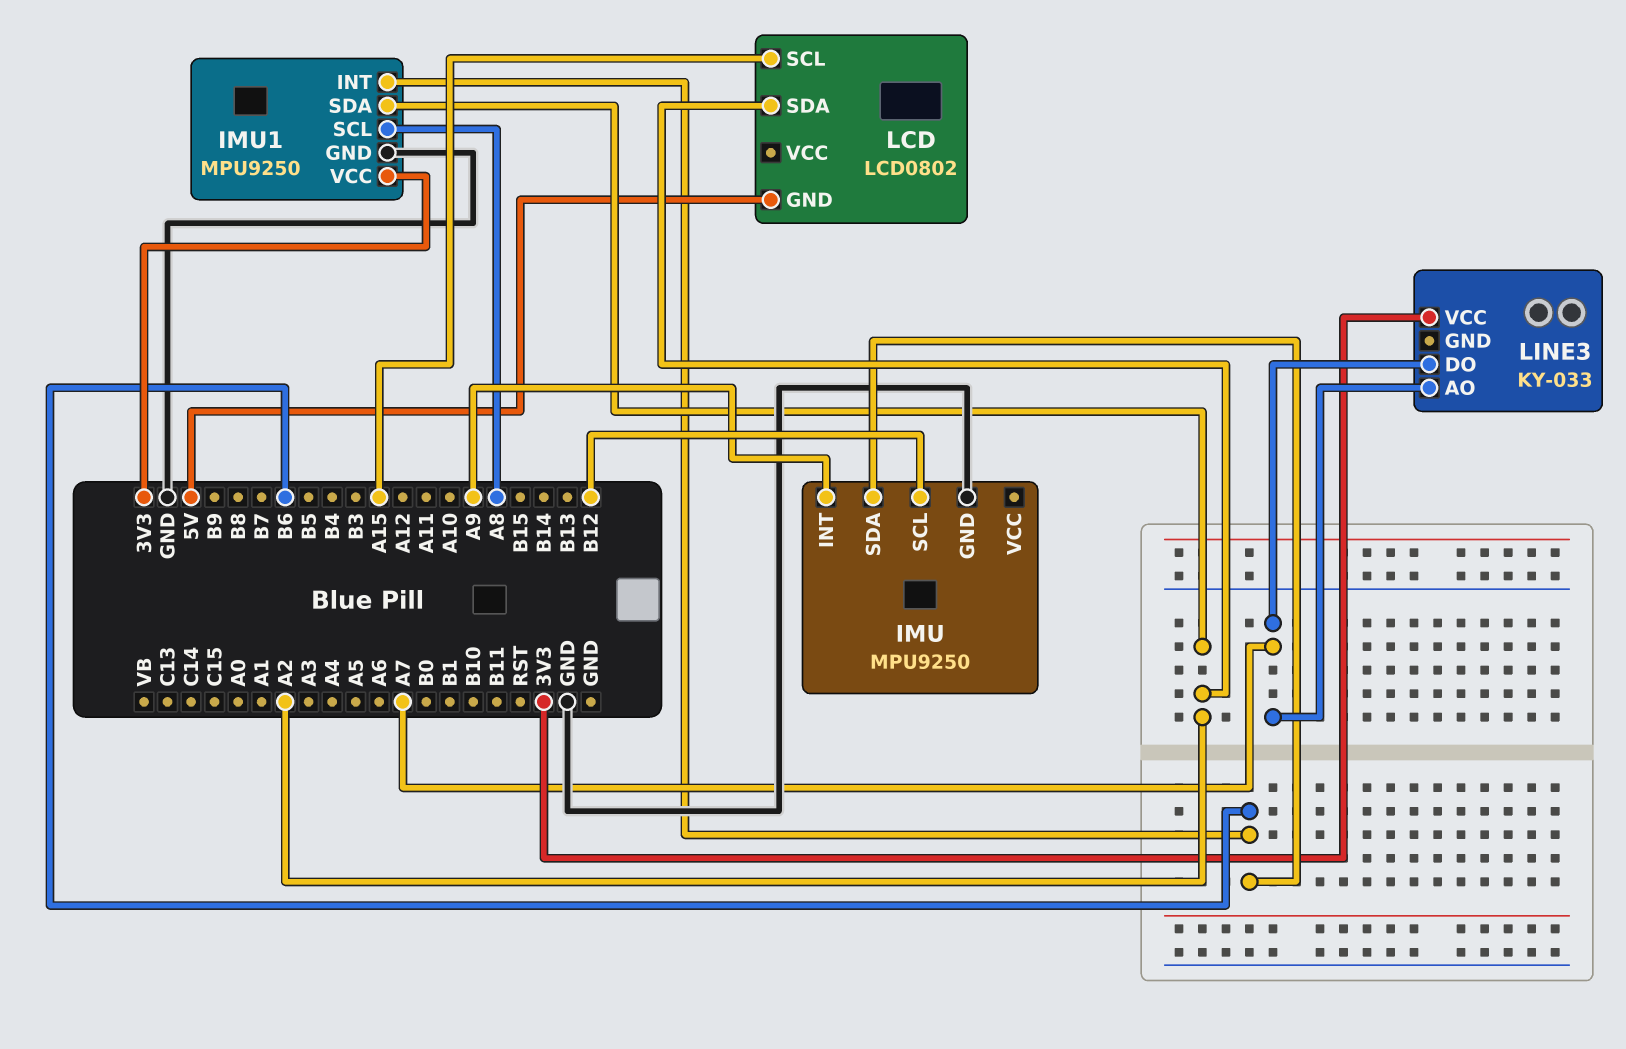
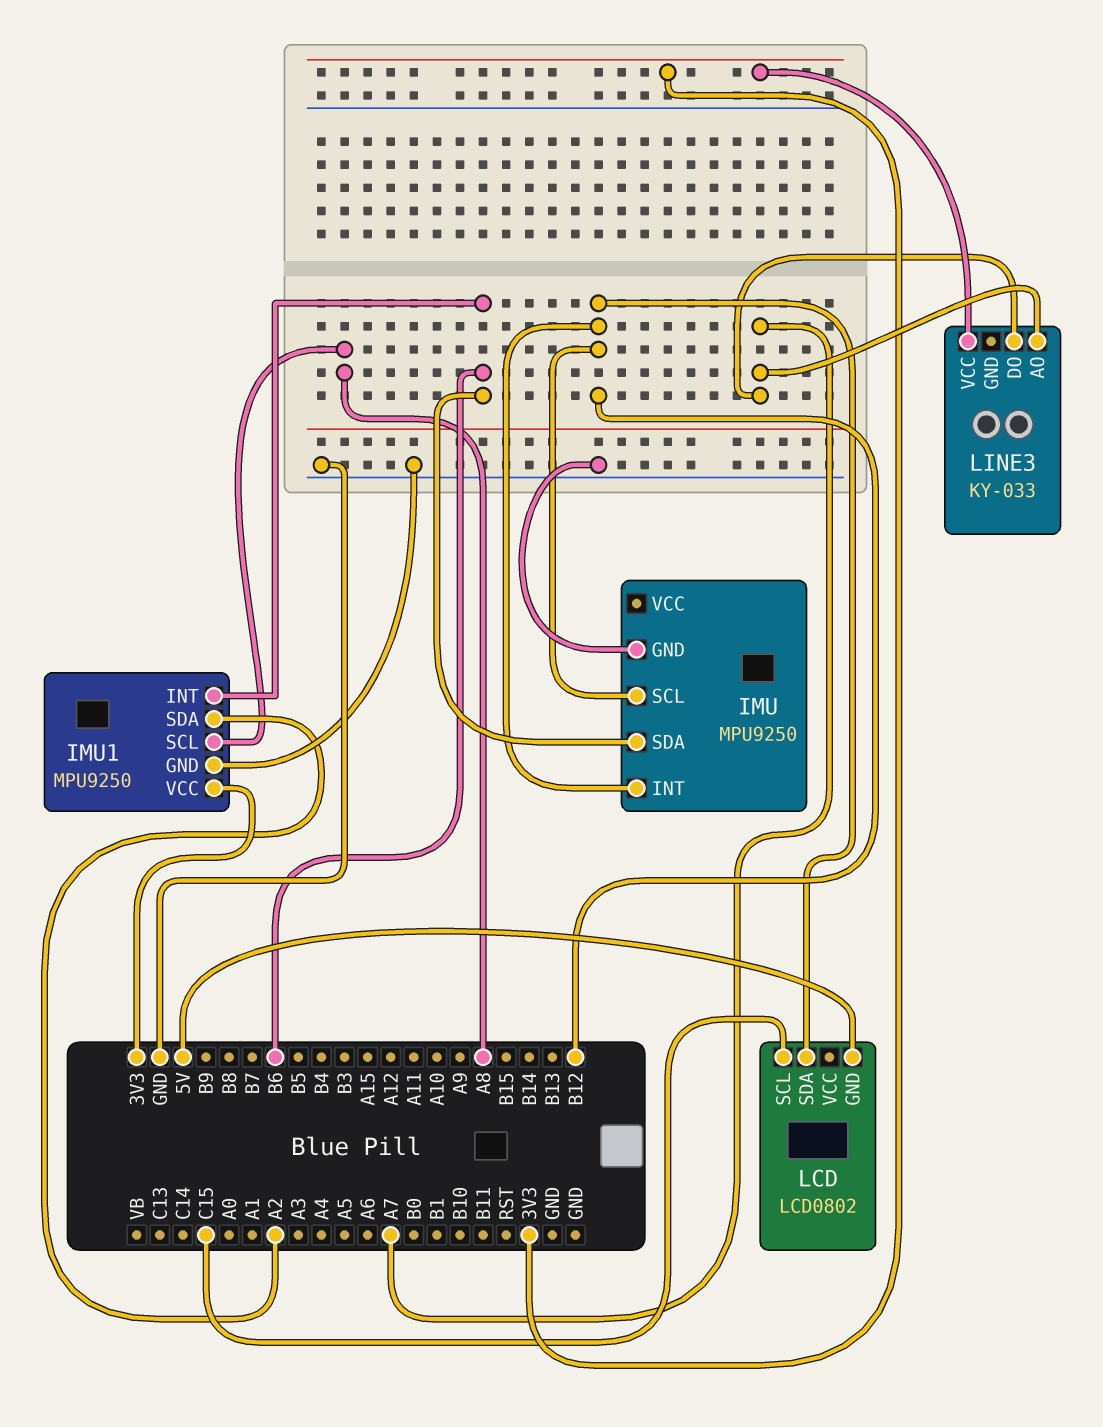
IMU pin INT: A9 -> B12
LCD pin SCL: A15 -> C15
LCD pin SDA: A2 -> B12

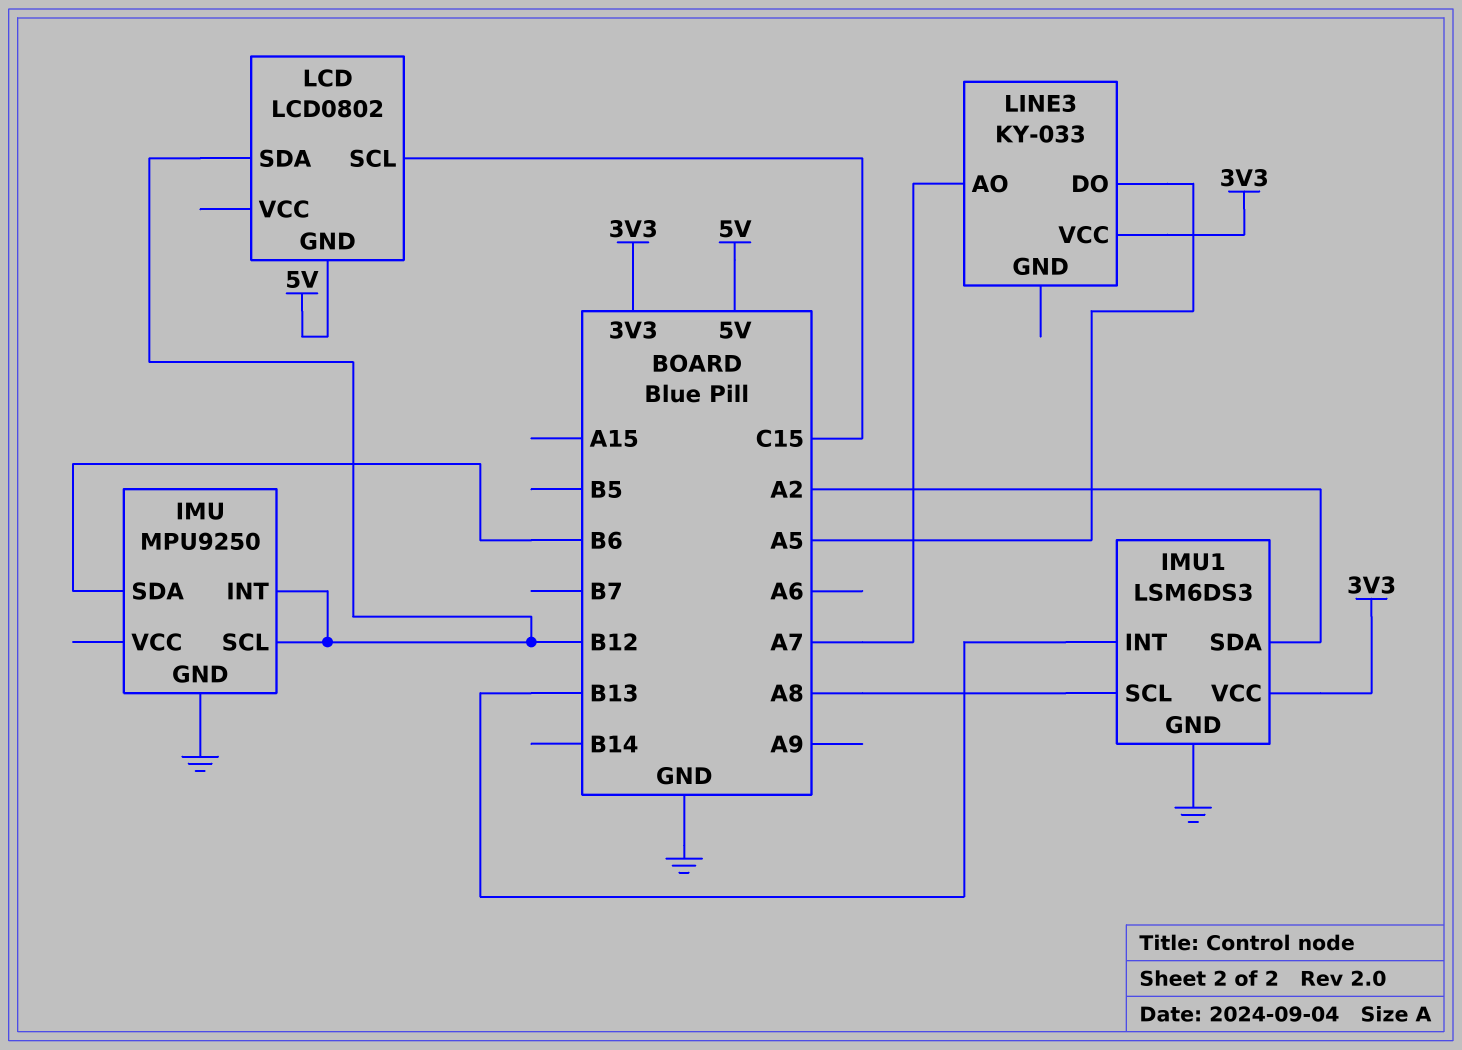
IMU1: MPU9250 -> LSM6DS3
IMU1 pin INT: B6 -> B13
LINE3 pin DO: A7 -> A5

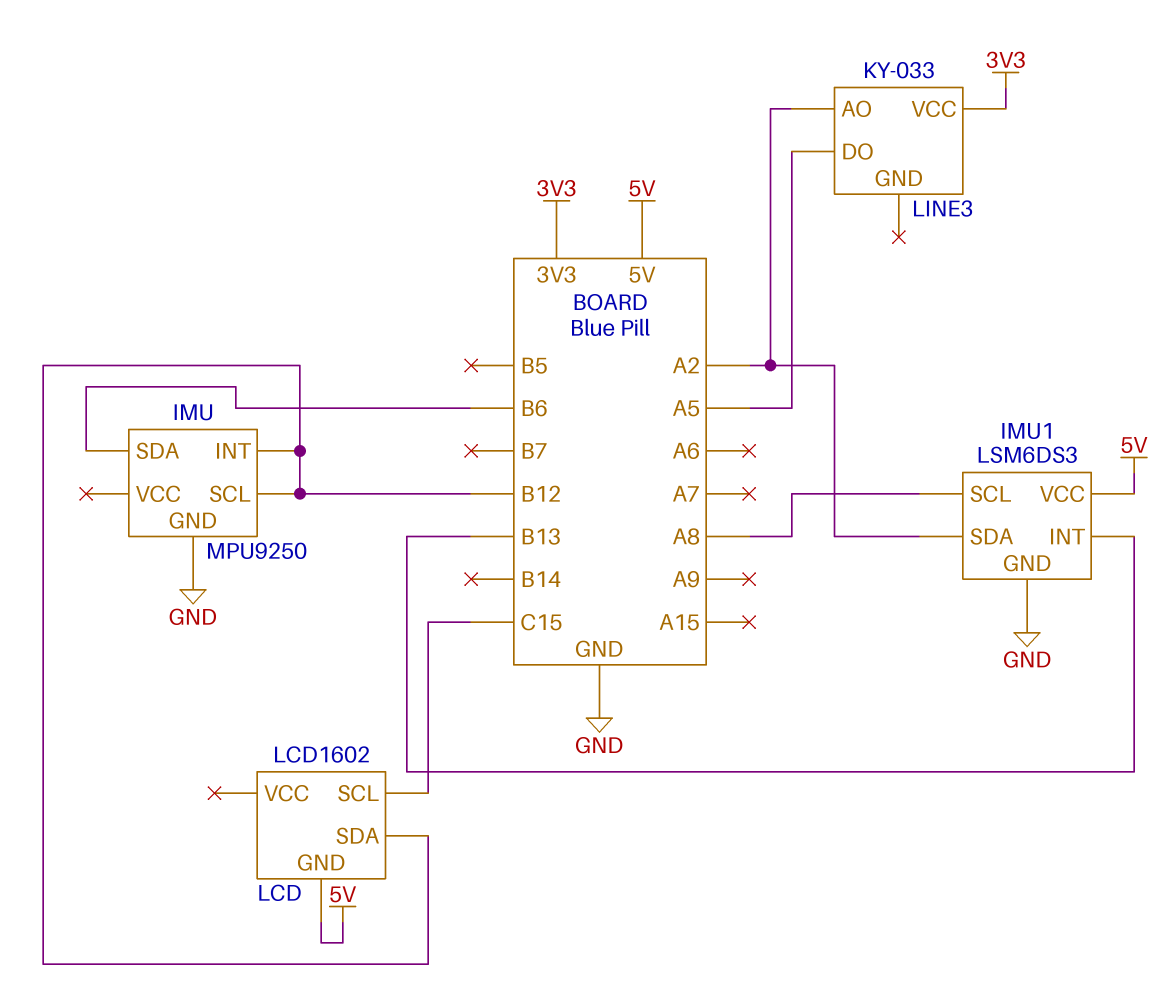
IMU1 pin VCC: 3V3 -> 5V
LCD: LCD0802 -> LCD1602
LINE3 pin AO: A7 -> A2

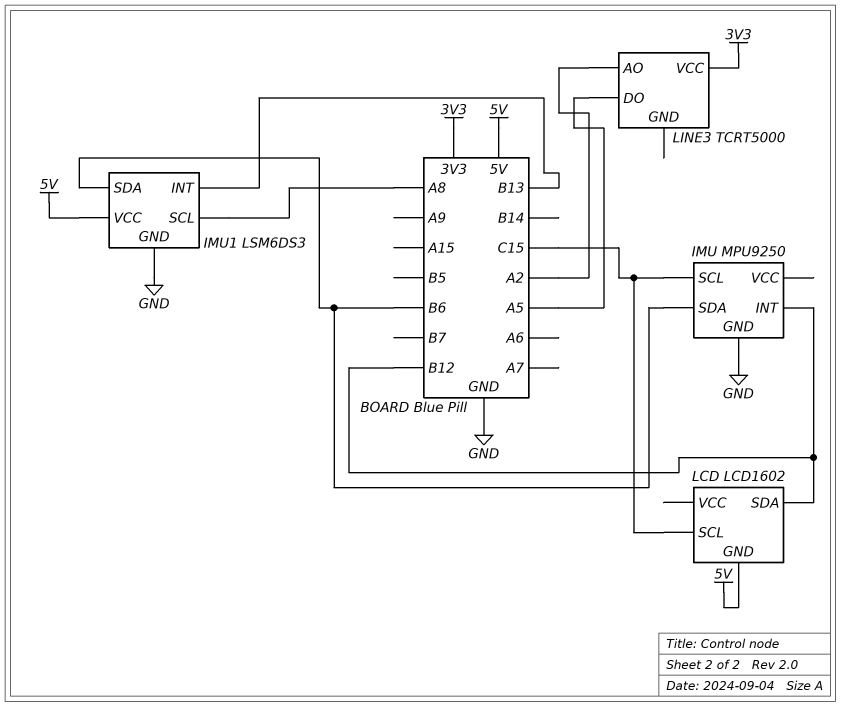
IMU pin SCL: B12 -> C15
IMU1 pin SDA: A2 -> B6
LINE3: KY-033 -> TCRT5000

